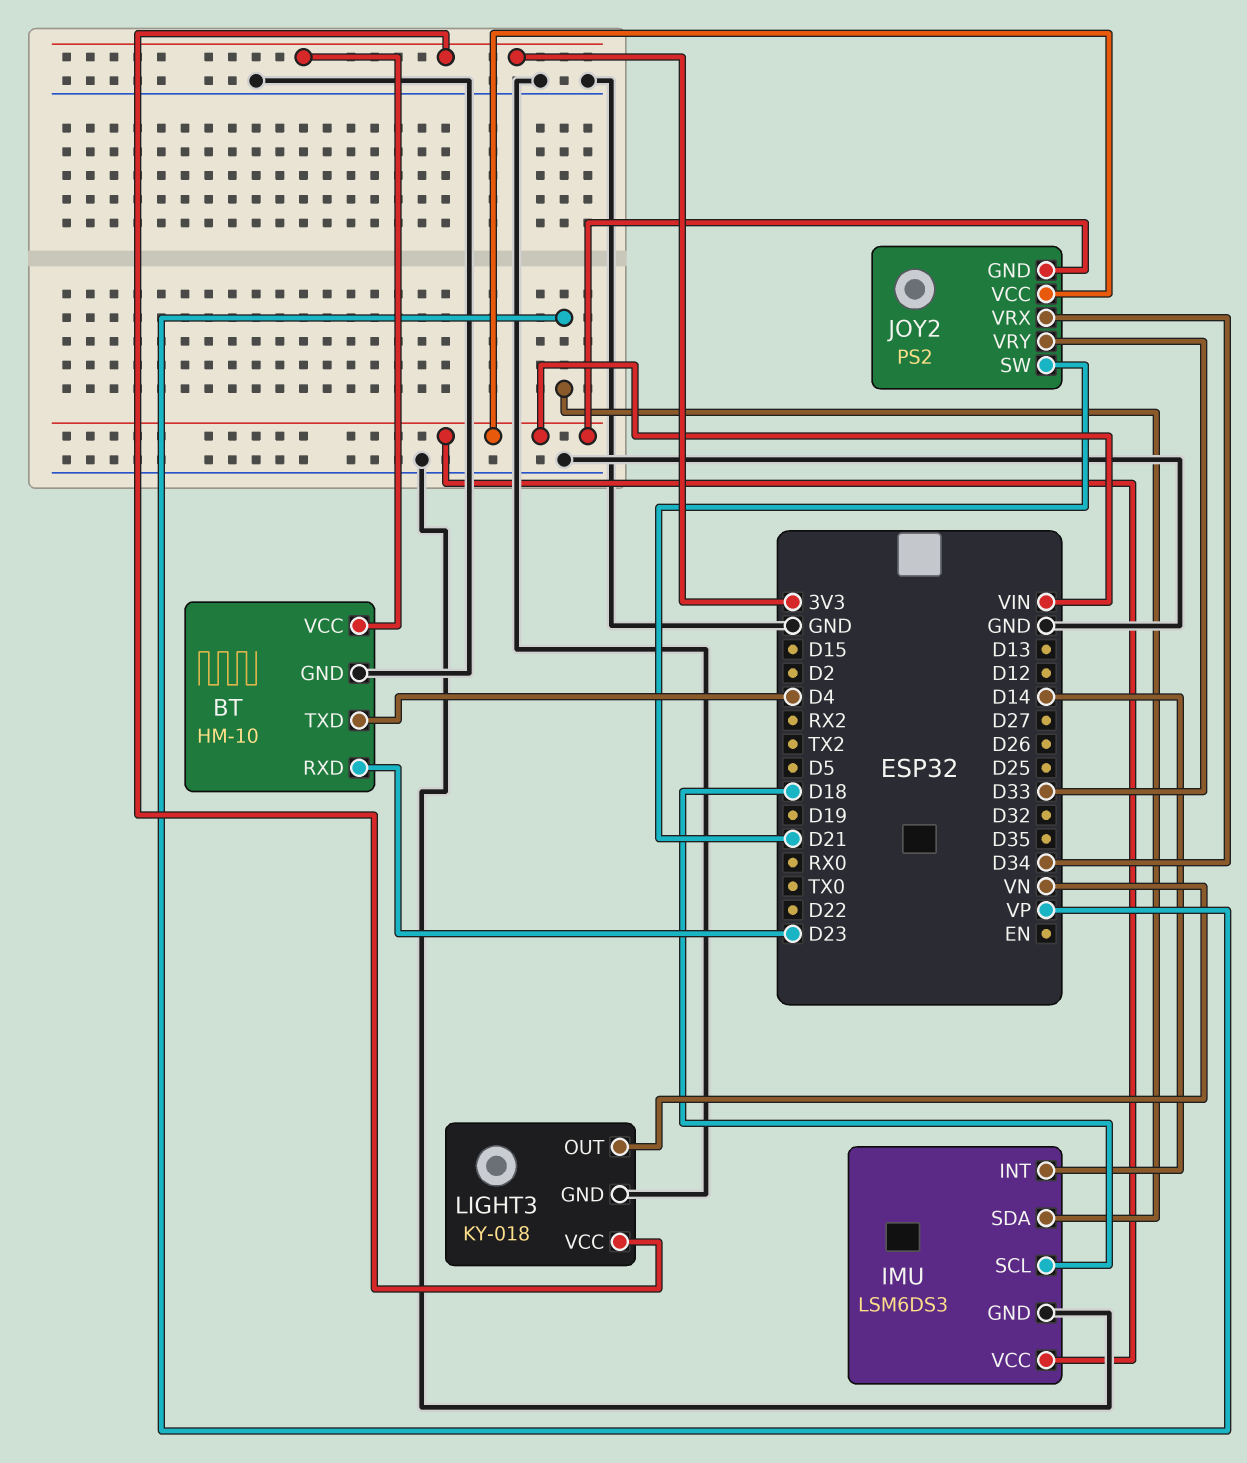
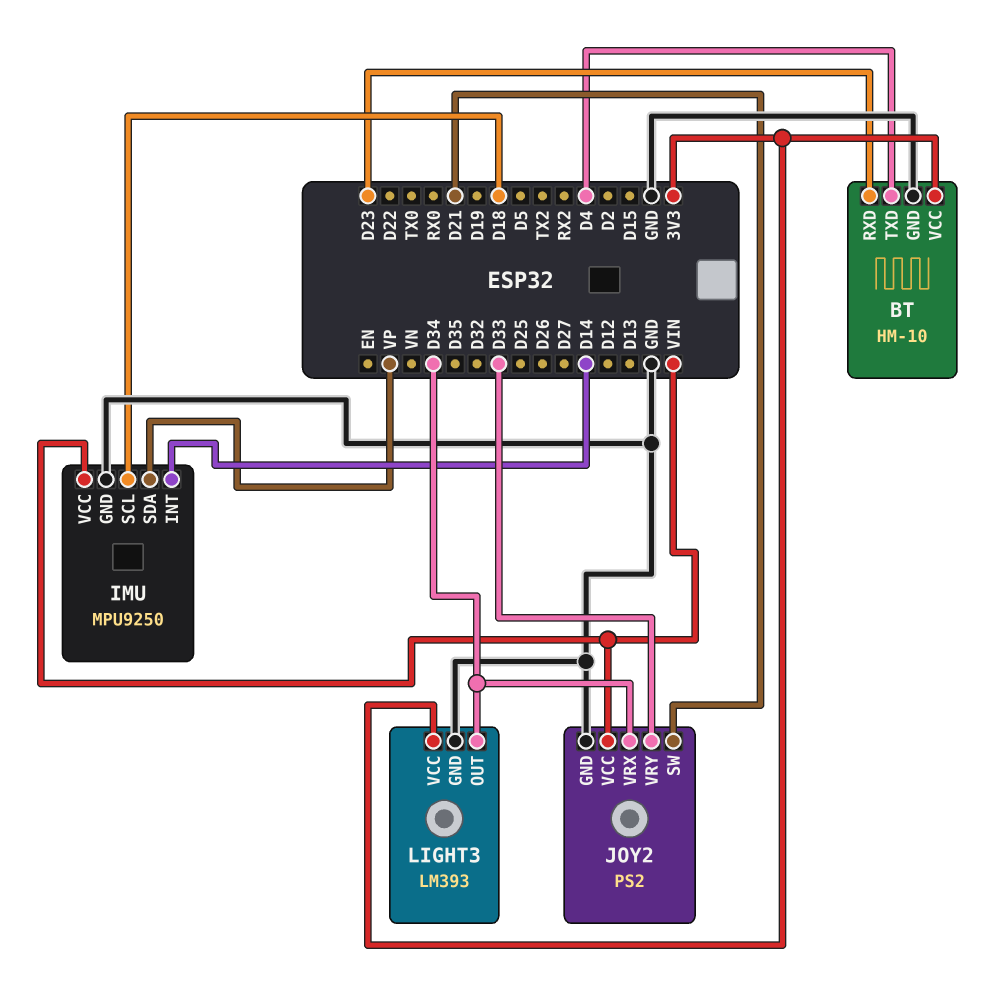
IMU: LSM6DS3 -> MPU9250
JOY2 pin GND: VIN -> GND
LIGHT3: KY-018 -> LM393
LIGHT3 pin OUT: VN -> D34

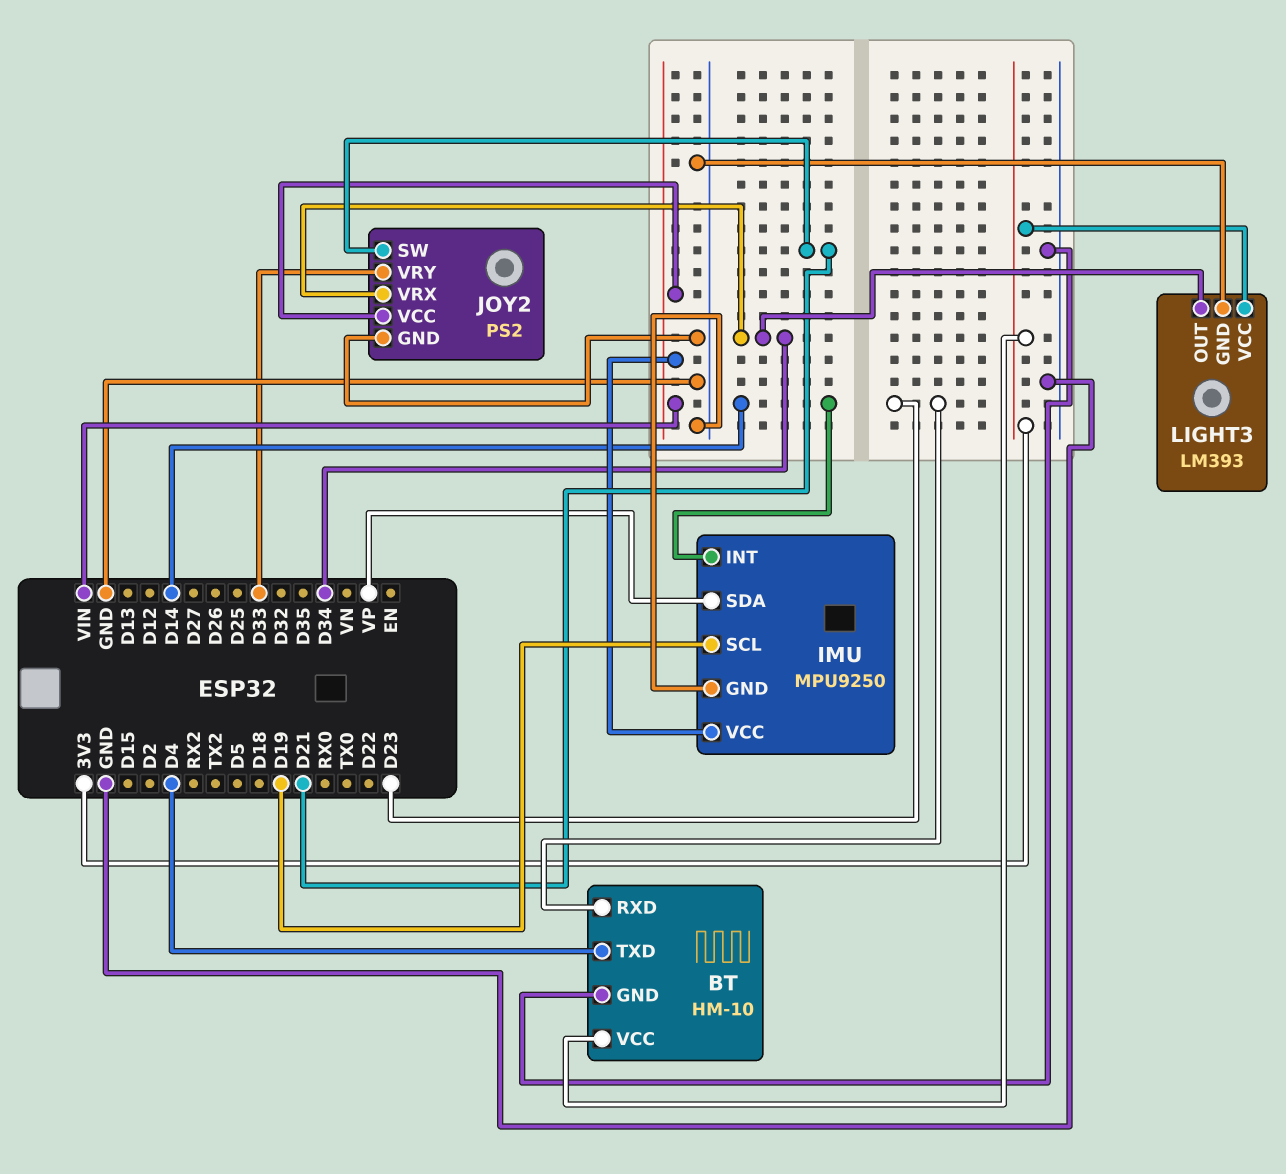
IMU pin SCL: D18 -> D19

